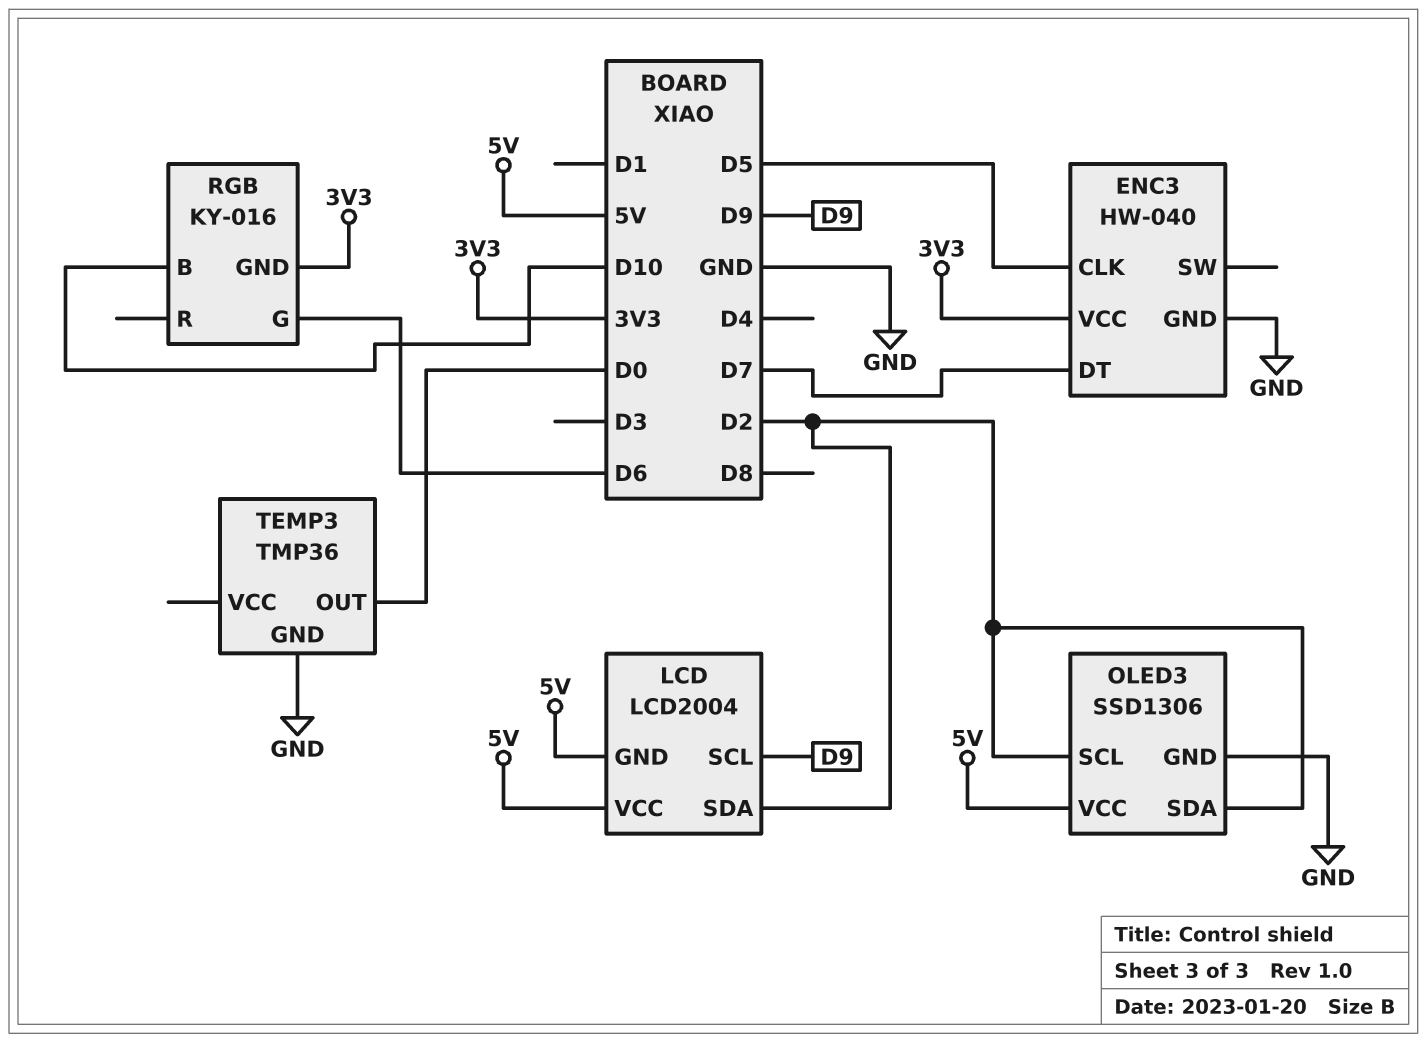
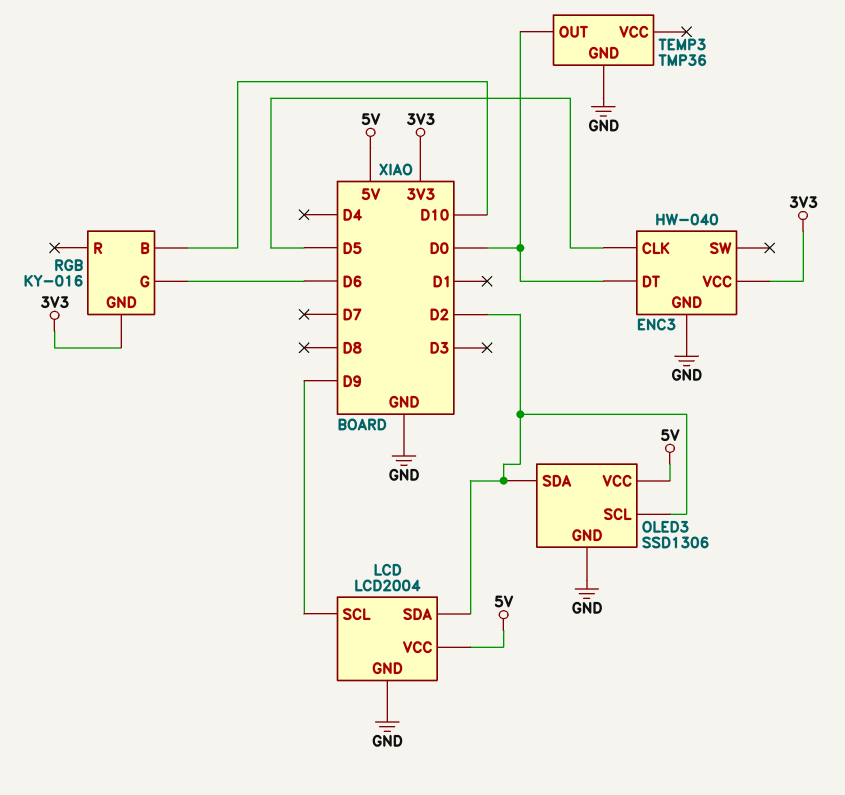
ENC3 pin DT: D7 -> D0
LCD pin GND: 5V -> GND

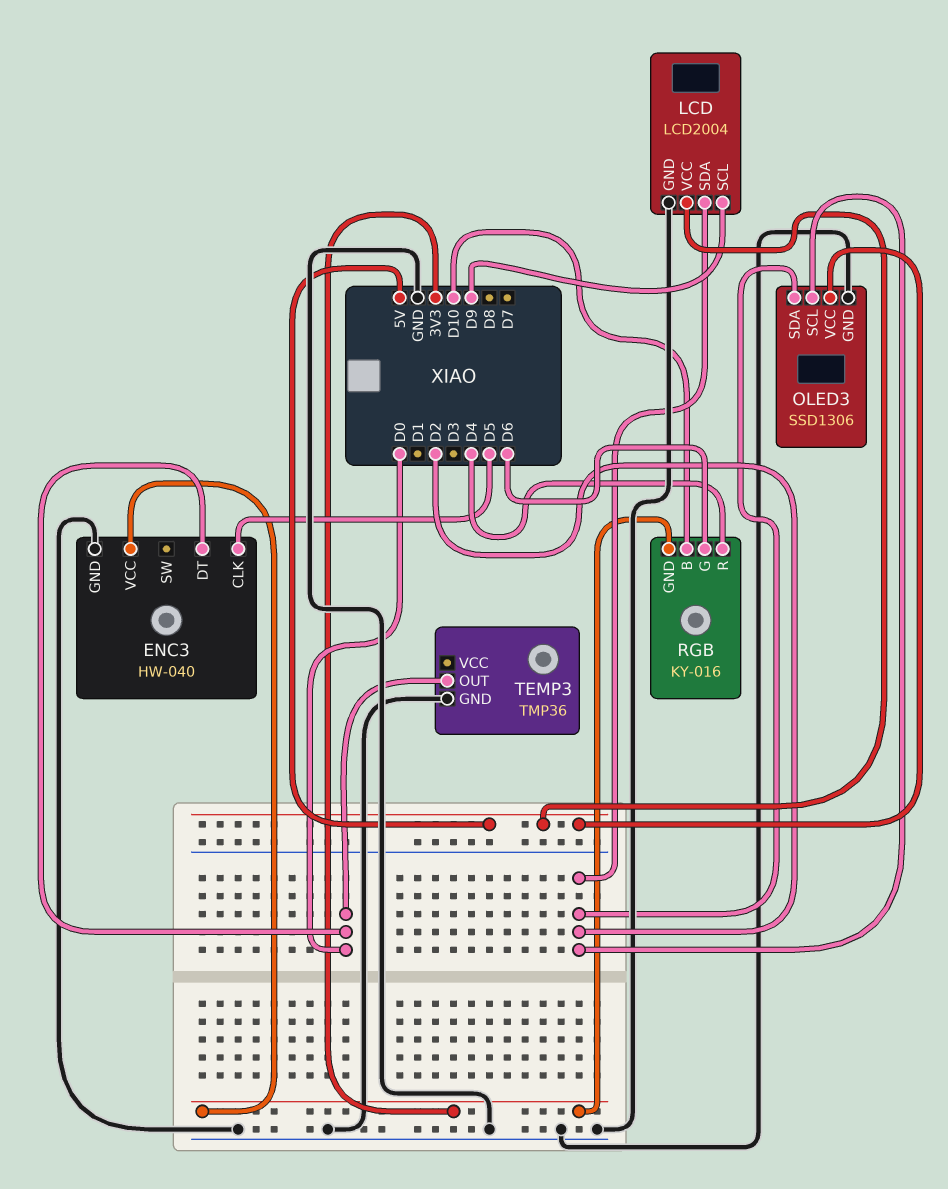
RGB pin R: none -> D4

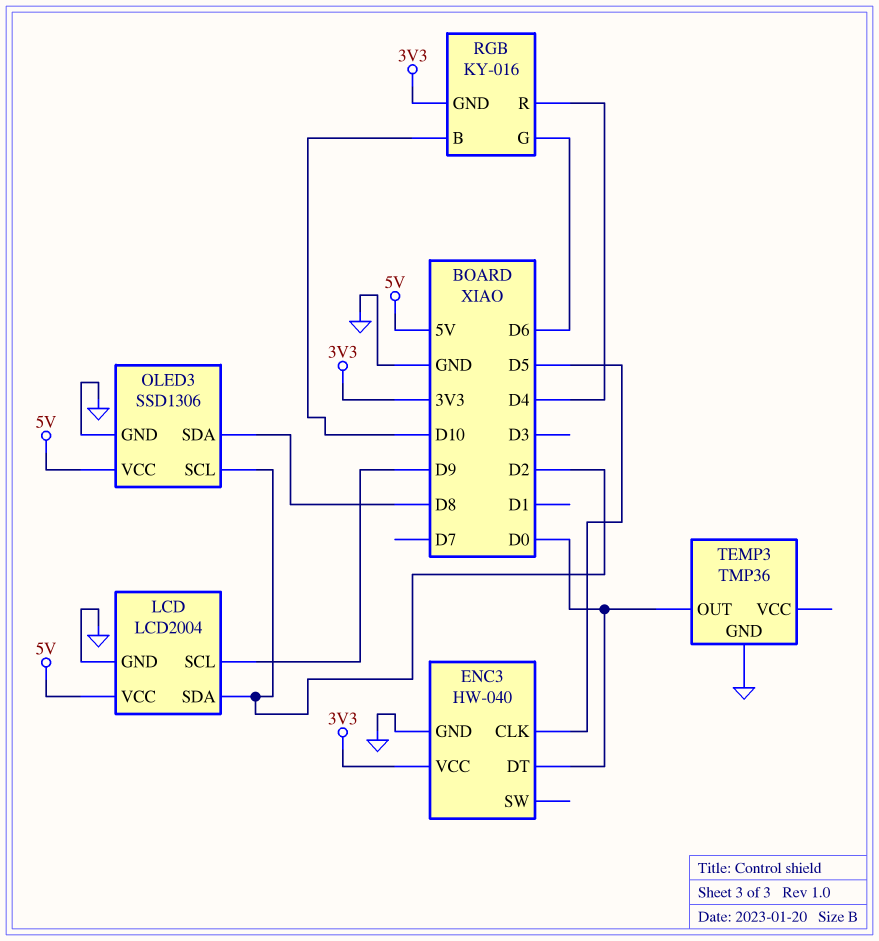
OLED3 pin SDA: D2 -> D8

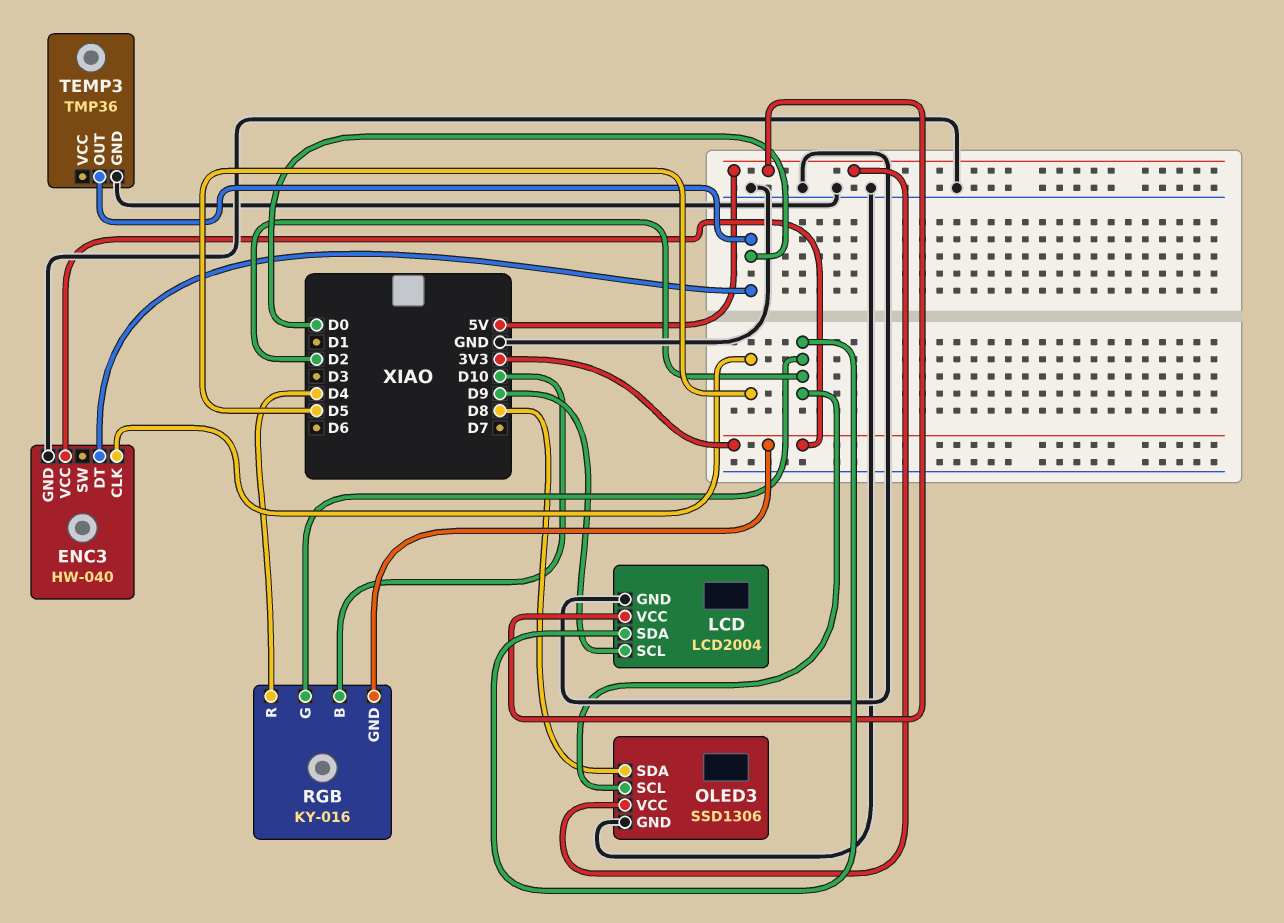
RGB pin G: D6 -> D2

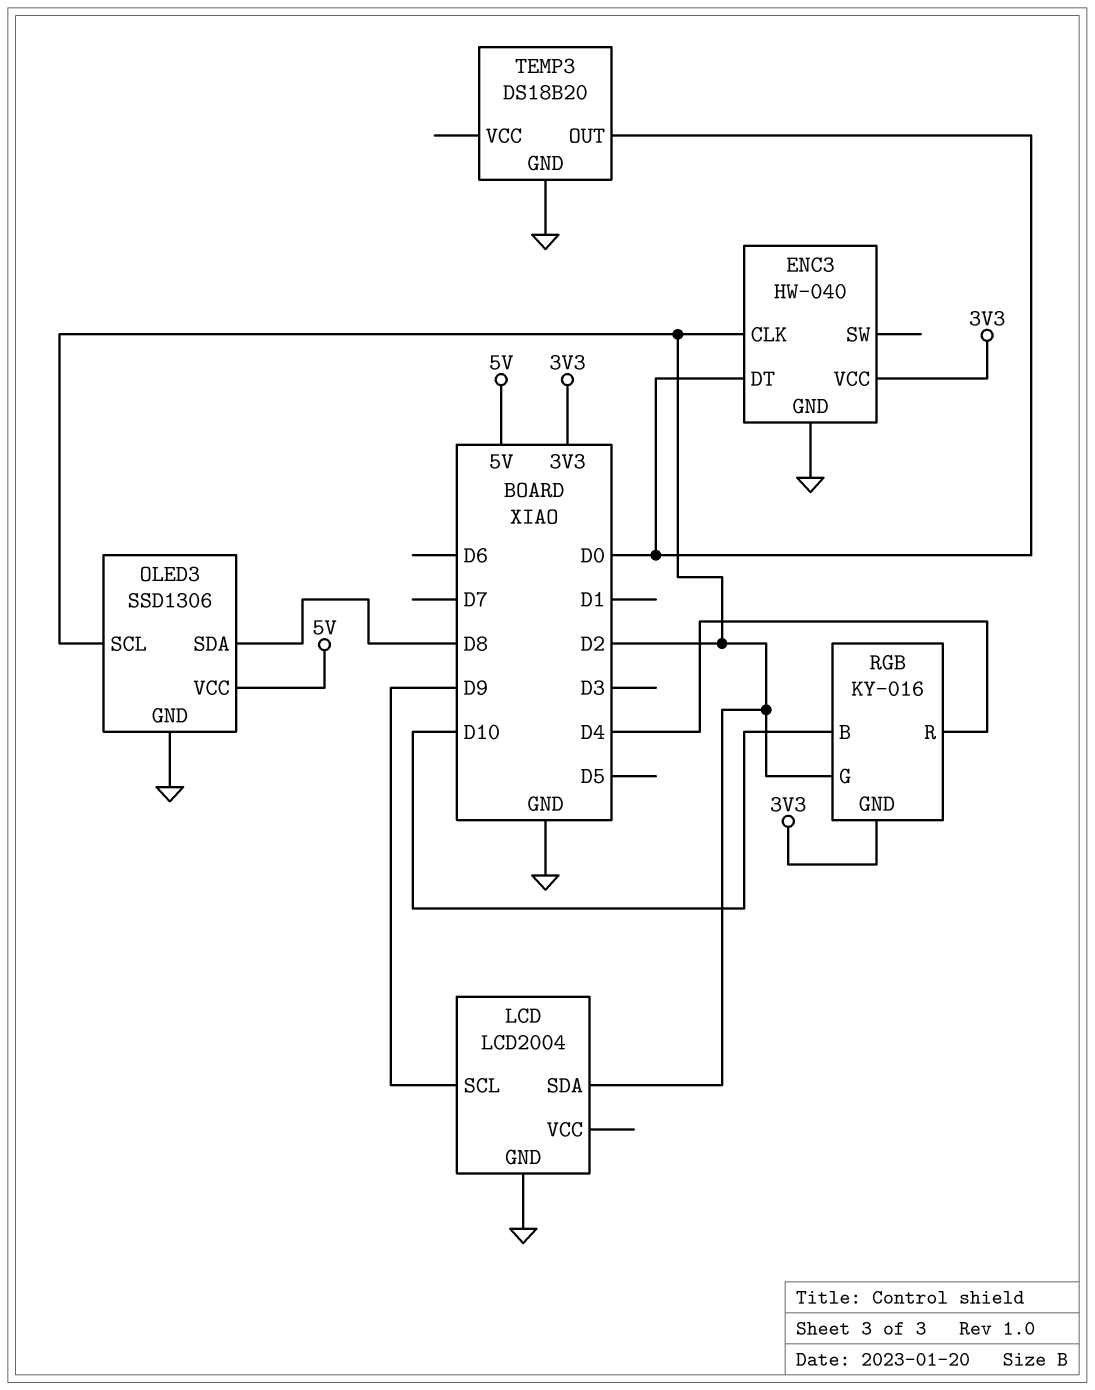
ENC3 pin CLK: D5 -> D2
LCD pin VCC: 5V -> none
TEMP3: TMP36 -> DS18B20

